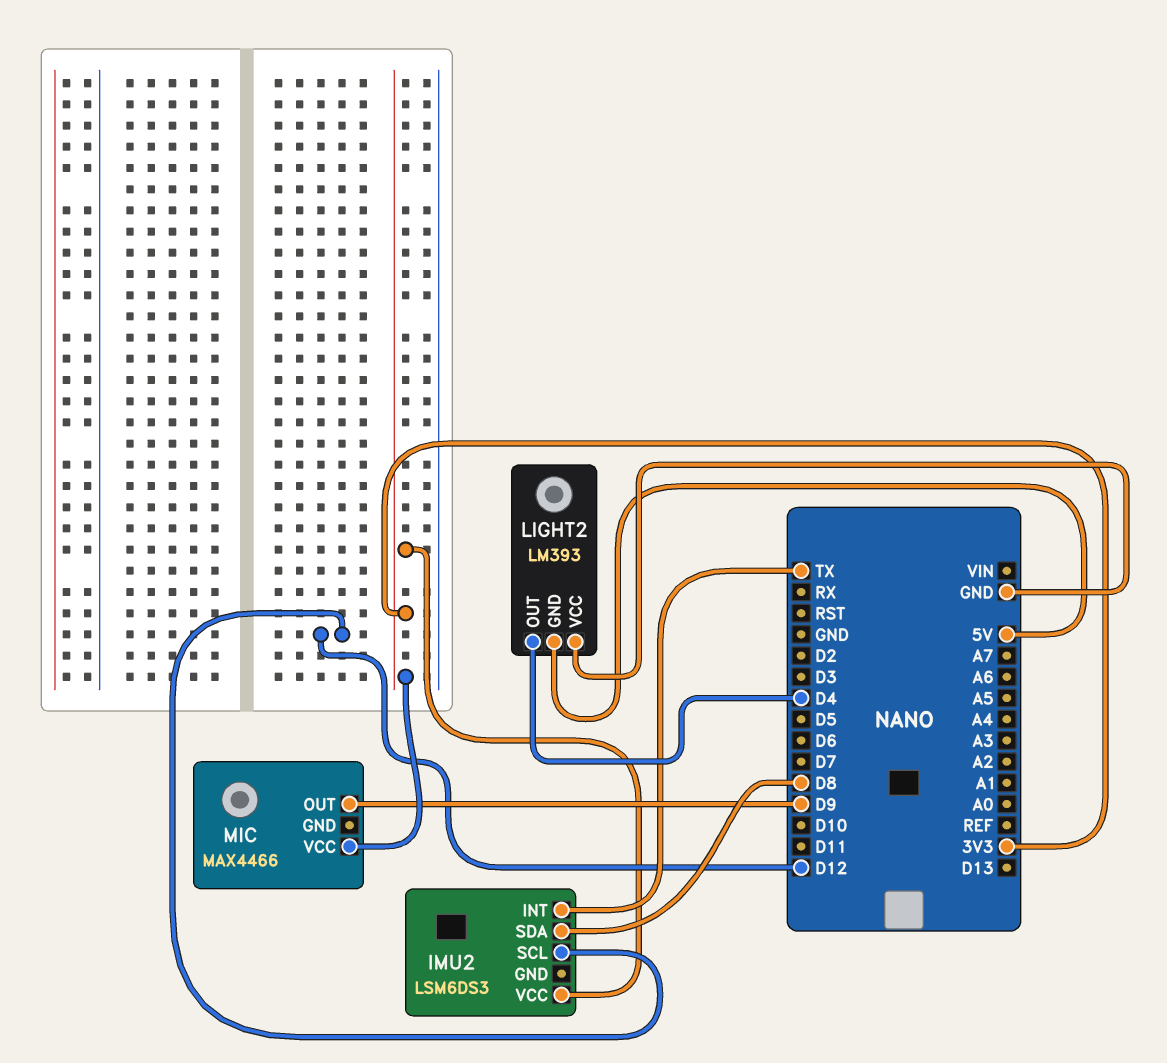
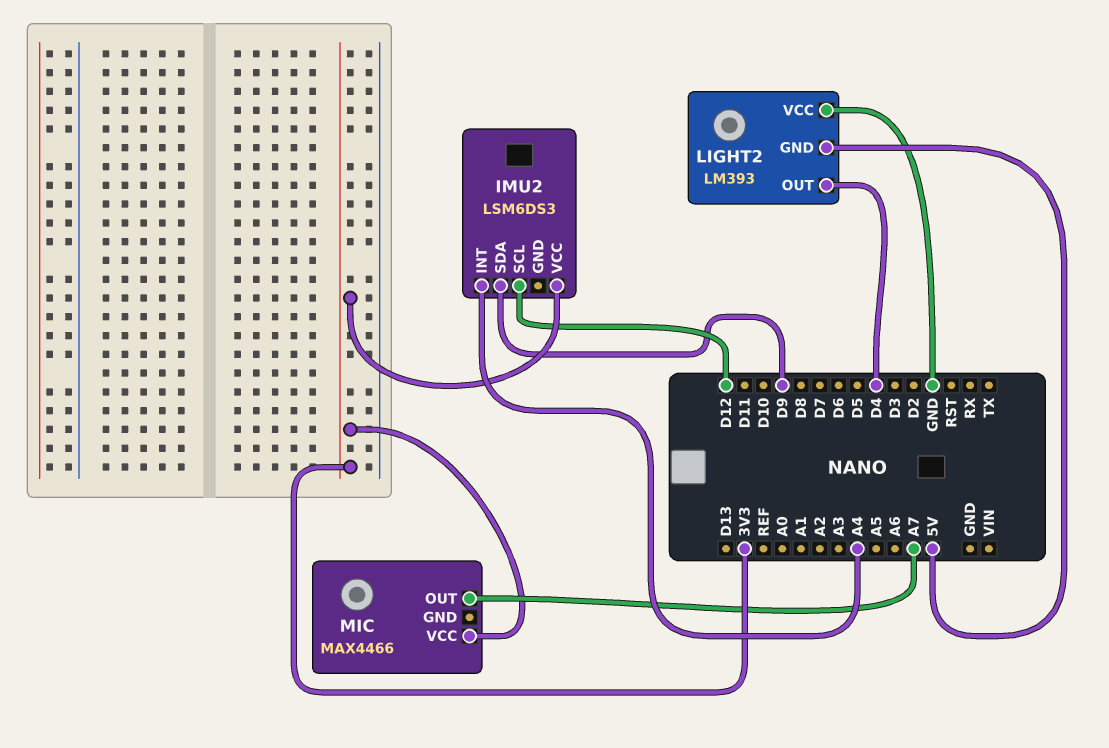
IMU2 pin INT: TX -> A4
IMU2 pin SDA: D8 -> D9
MIC pin OUT: D9 -> A7

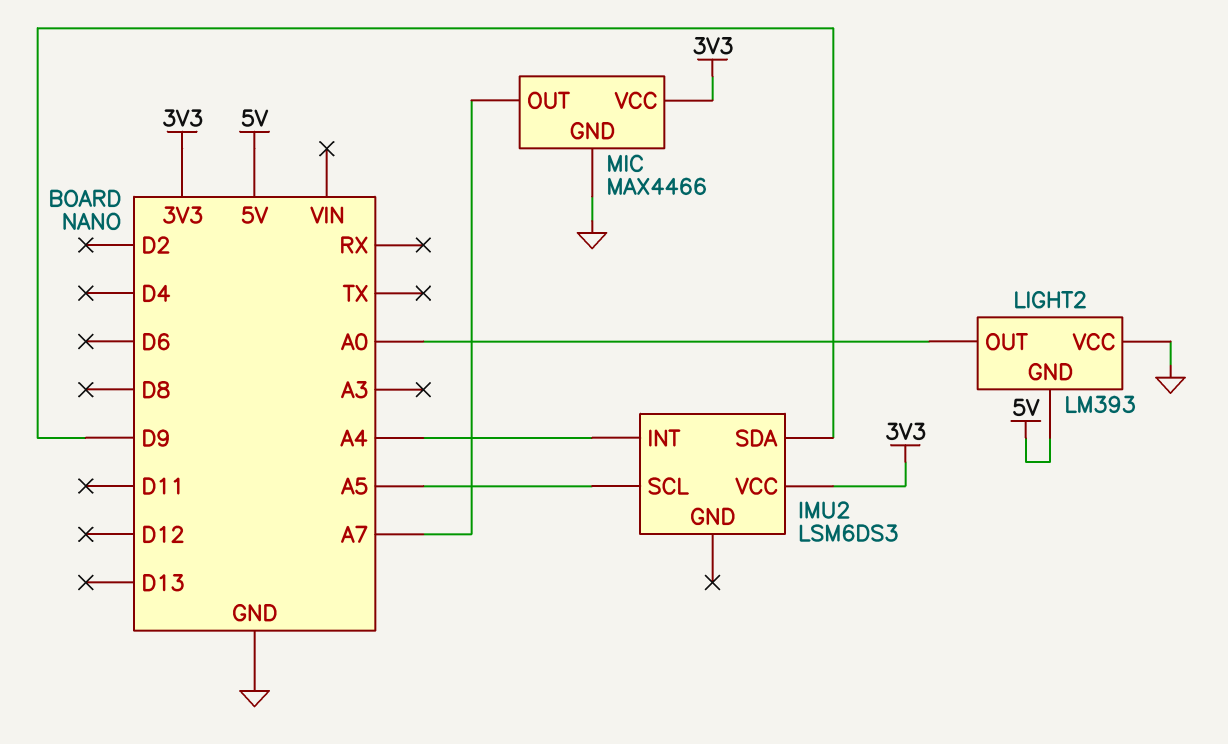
IMU2 pin SCL: D12 -> A5
LIGHT2 pin OUT: D4 -> A0
MIC pin GND: none -> GND

